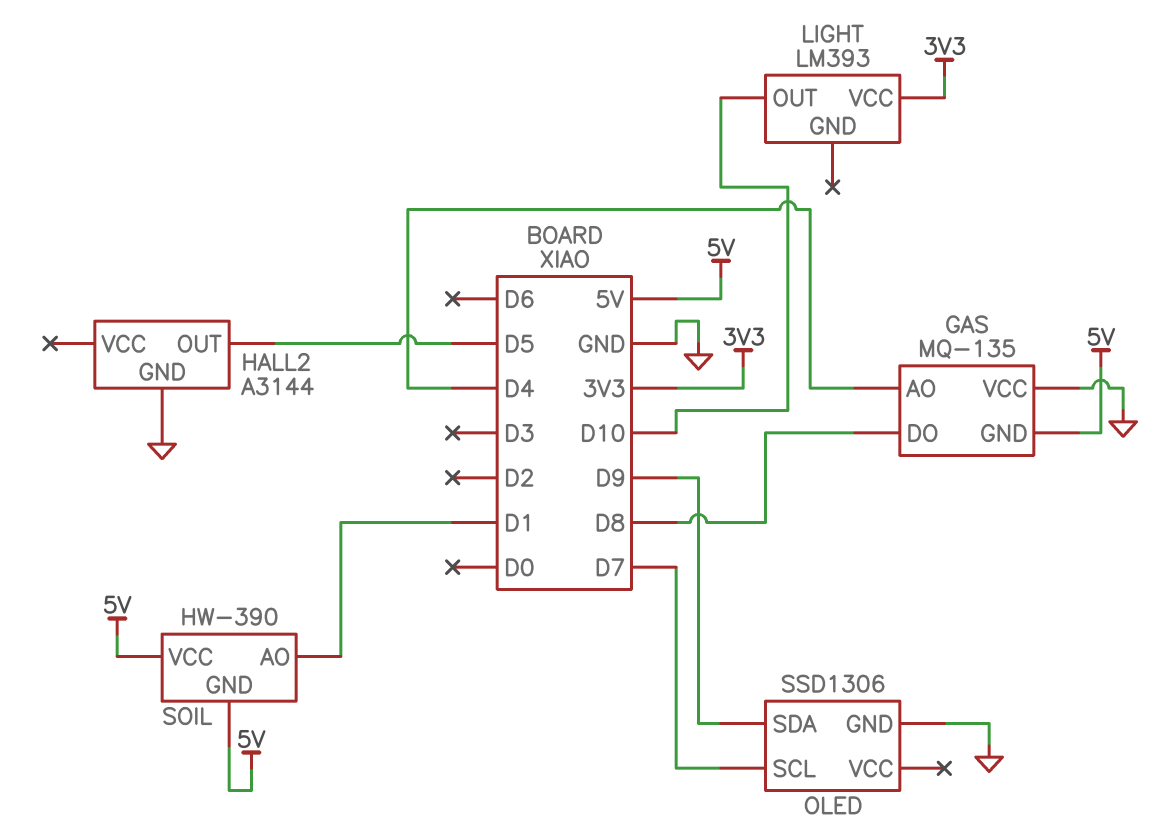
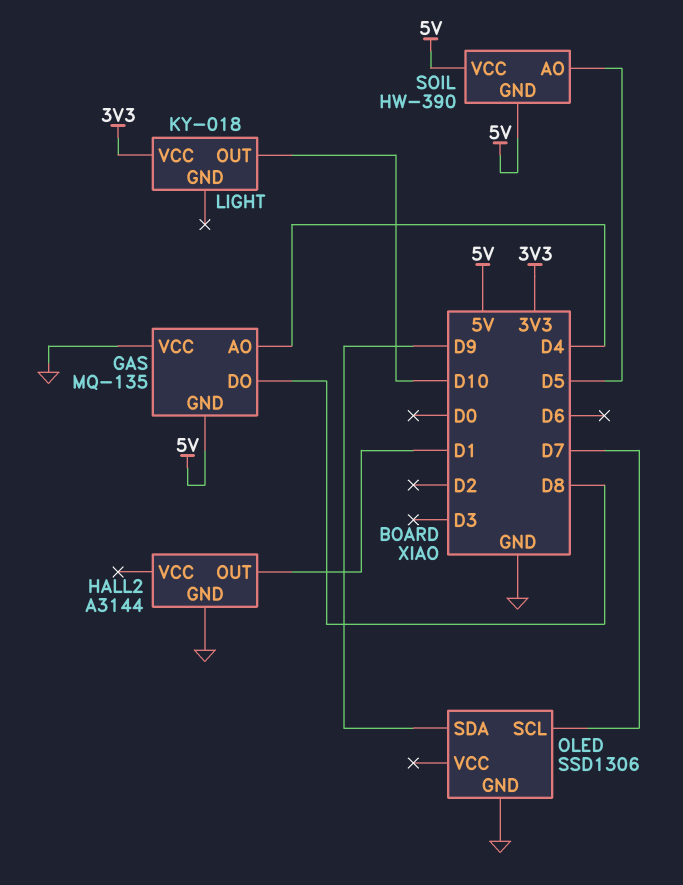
HALL2 pin OUT: D5 -> D1
LIGHT: LM393 -> KY-018
SOIL pin AO: D1 -> D5

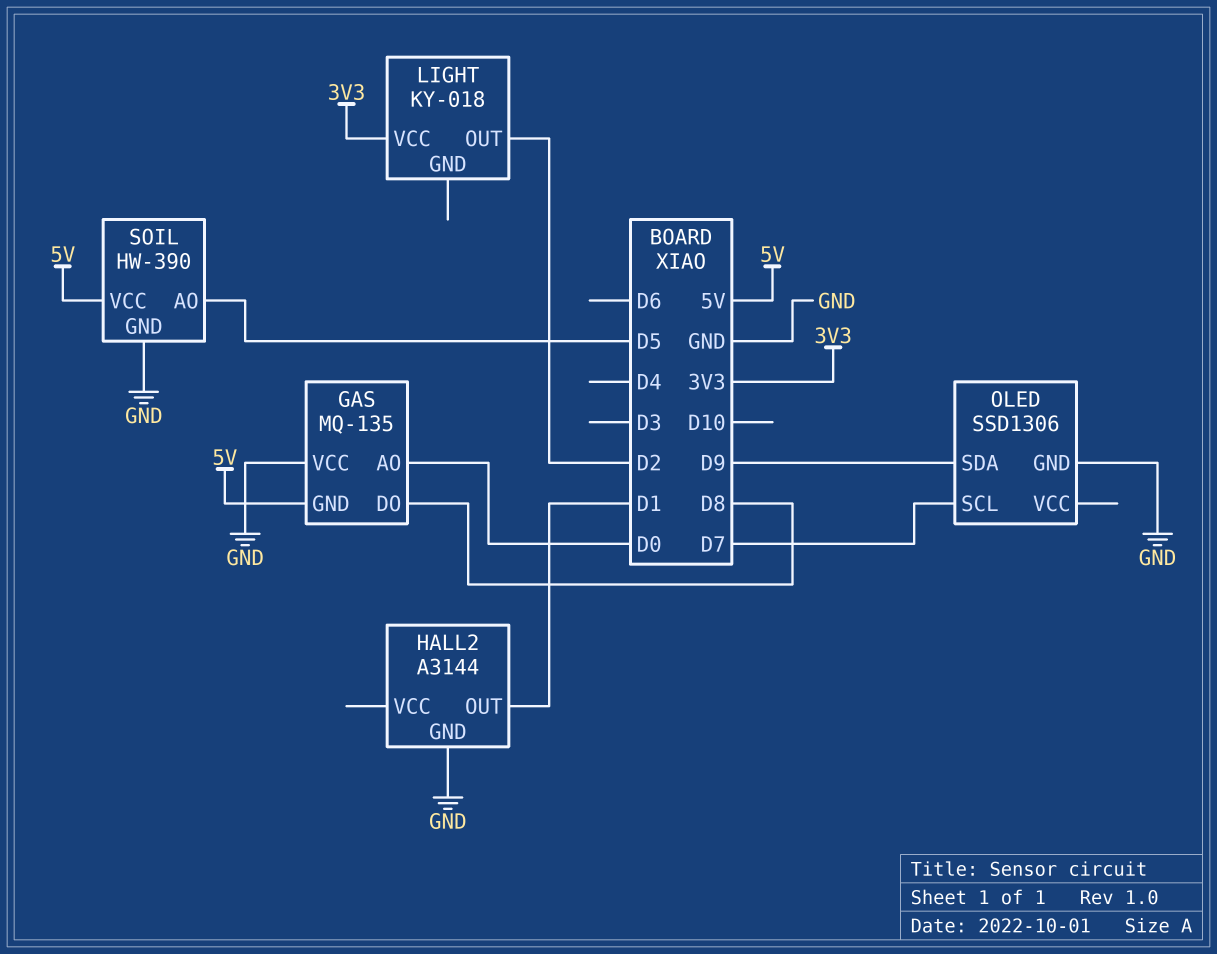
GAS pin AO: D4 -> D0
LIGHT pin OUT: D10 -> D2
SOIL pin GND: 5V -> GND

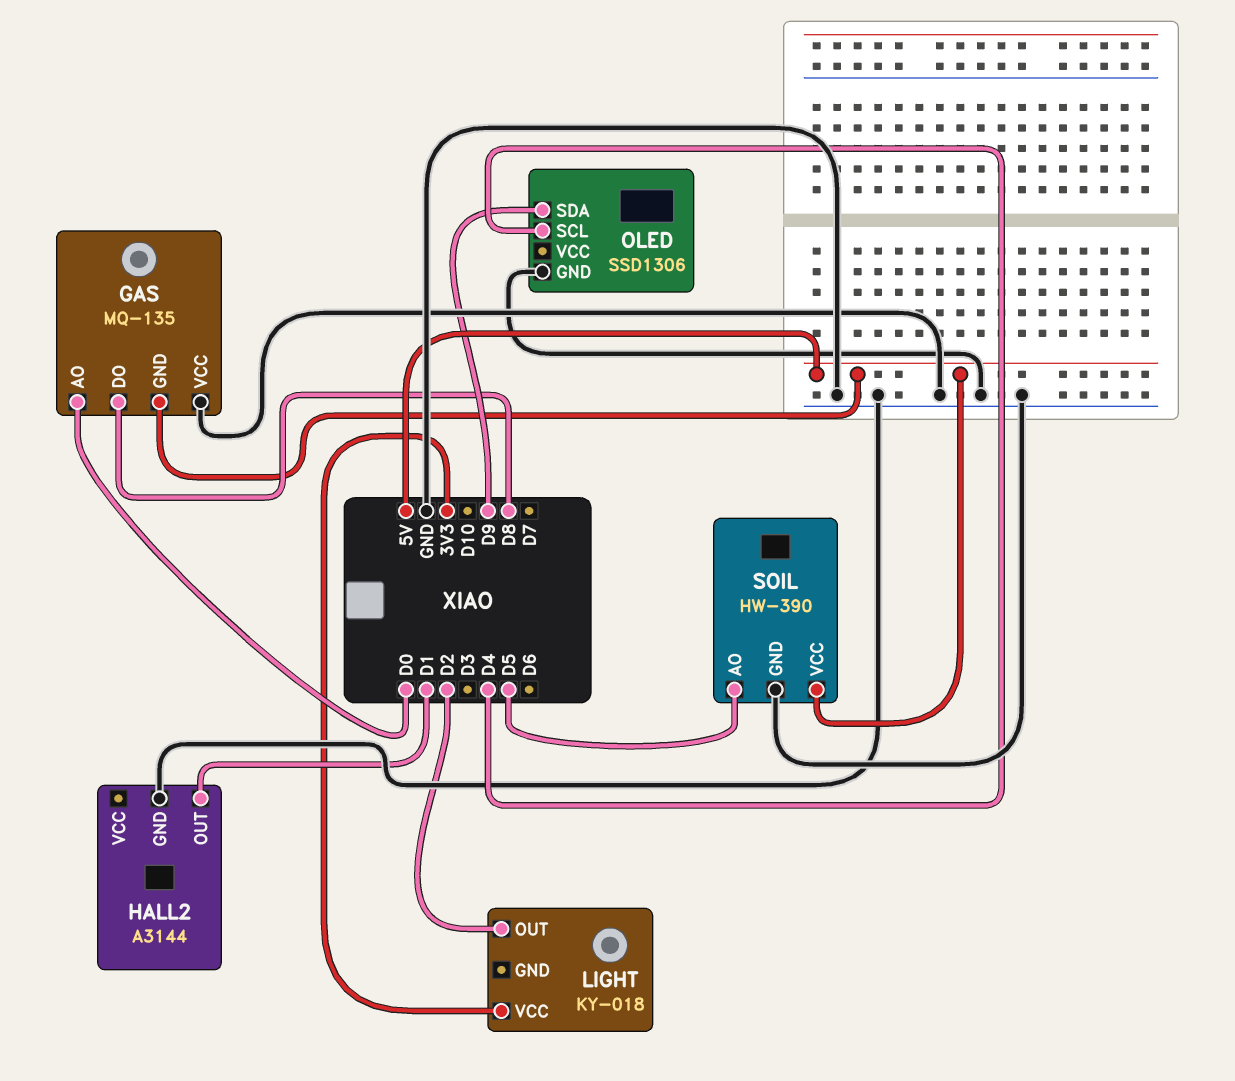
OLED pin SCL: D7 -> D4

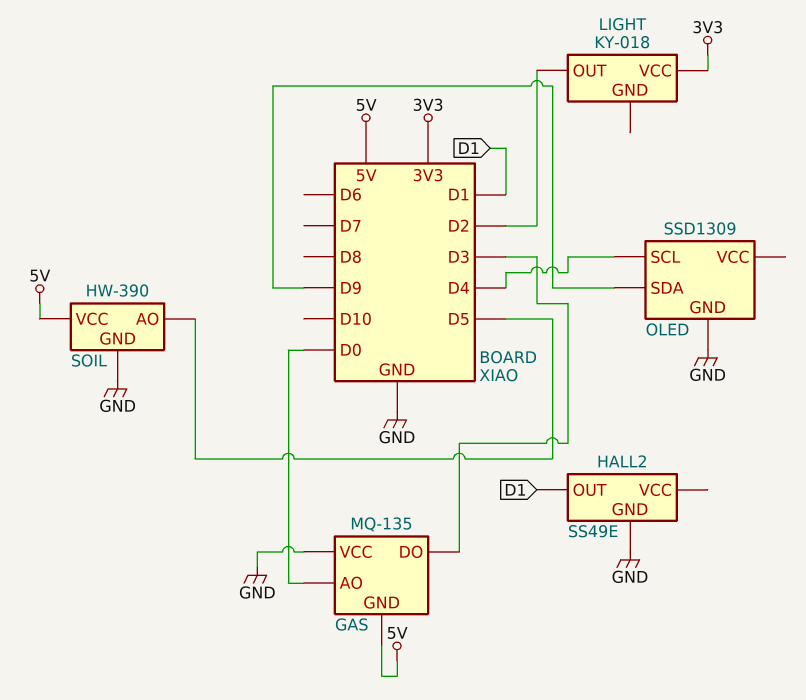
GAS pin DO: D8 -> D3
HALL2: A3144 -> SS49E
OLED: SSD1306 -> SSD1309

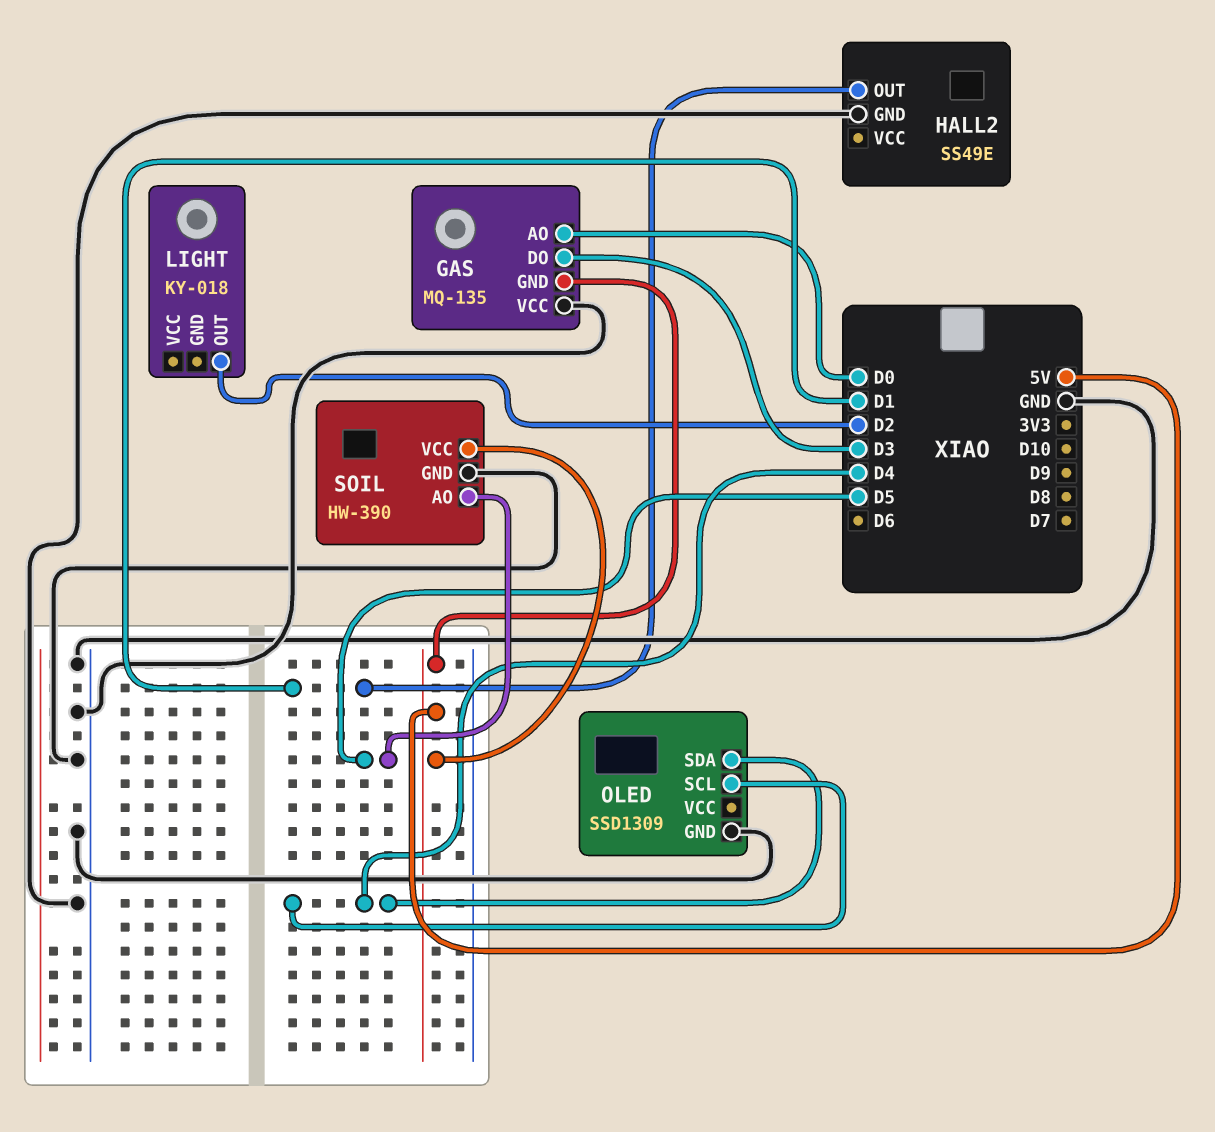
LIGHT pin VCC: 3V3 -> none
OLED pin SDA: D9 -> D4

